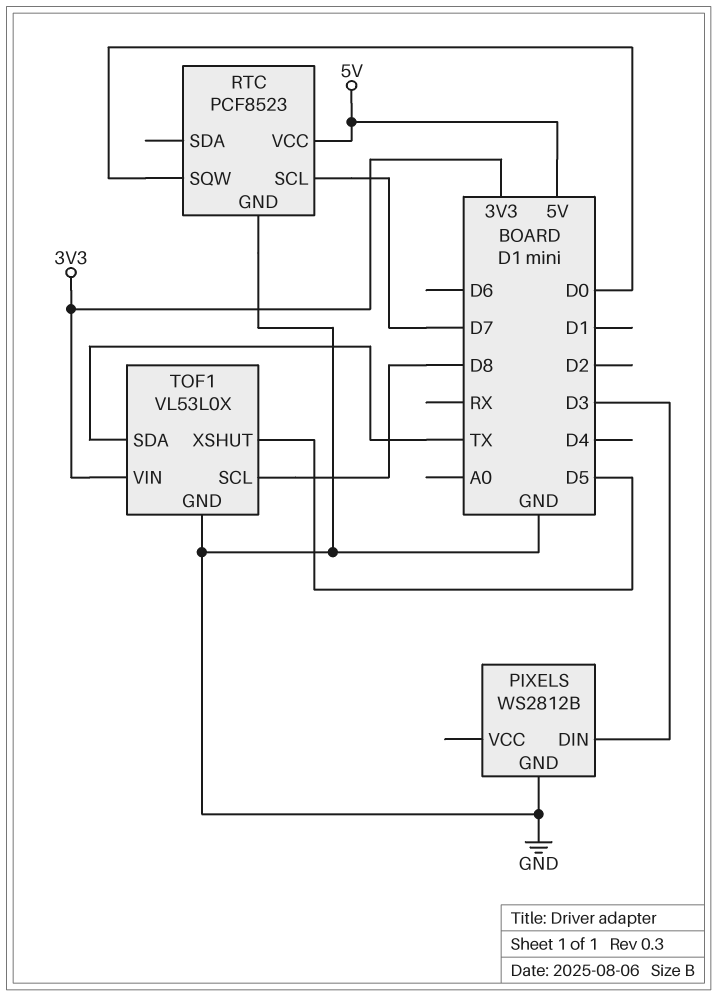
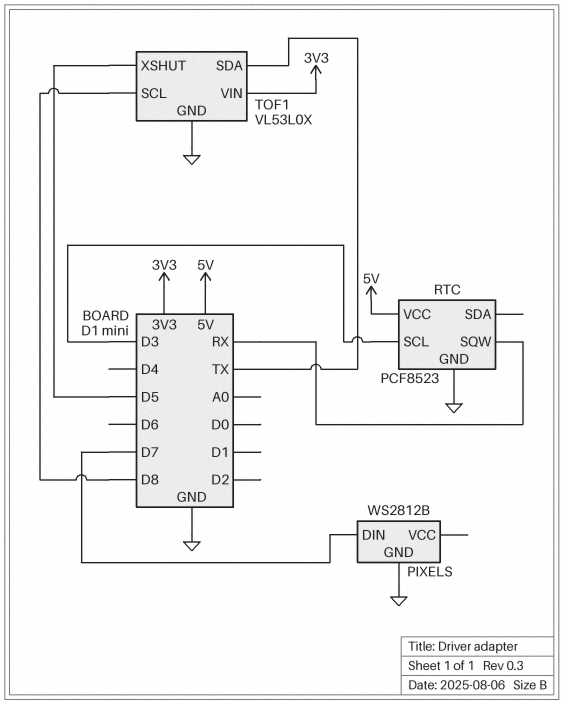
PIXELS pin DIN: D3 -> D7
RTC pin SCL: D7 -> D3
RTC pin SQW: D0 -> RX

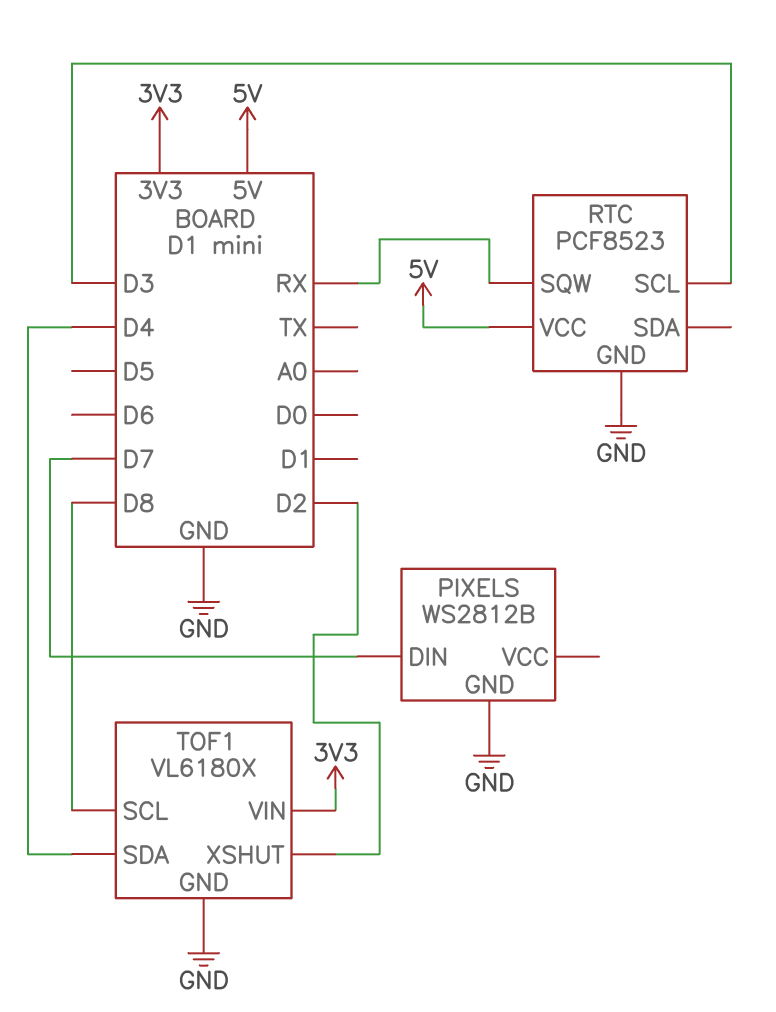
TOF1: VL53L0X -> VL6180X
TOF1 pin SDA: TX -> D4
TOF1 pin XSHUT: D5 -> D2

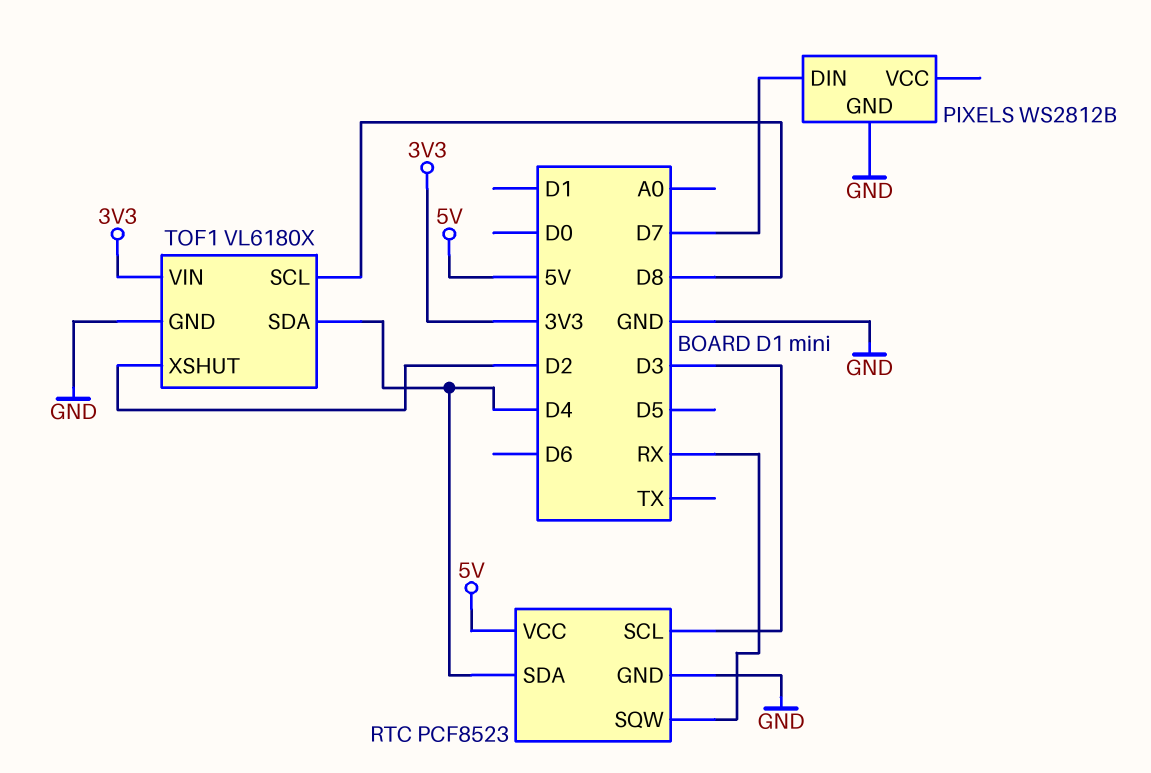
RTC pin SDA: none -> D4

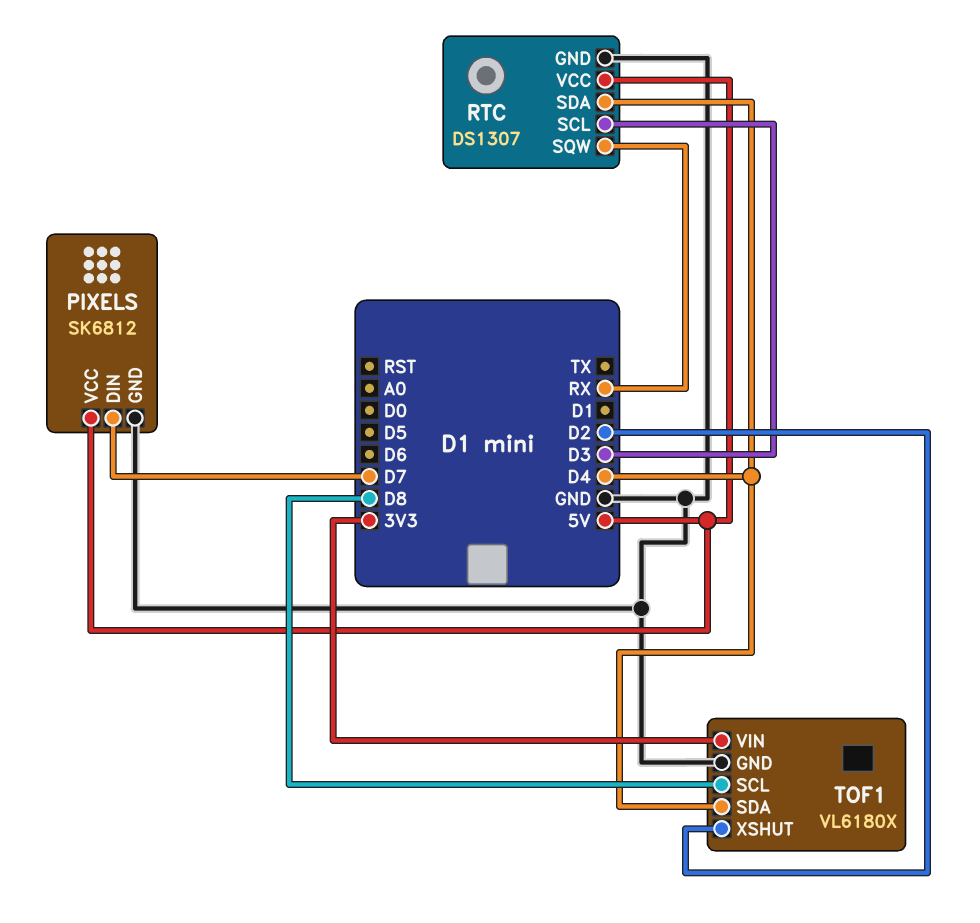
PIXELS: WS2812B -> SK6812
PIXELS pin VCC: none -> 5V
RTC: PCF8523 -> DS1307

